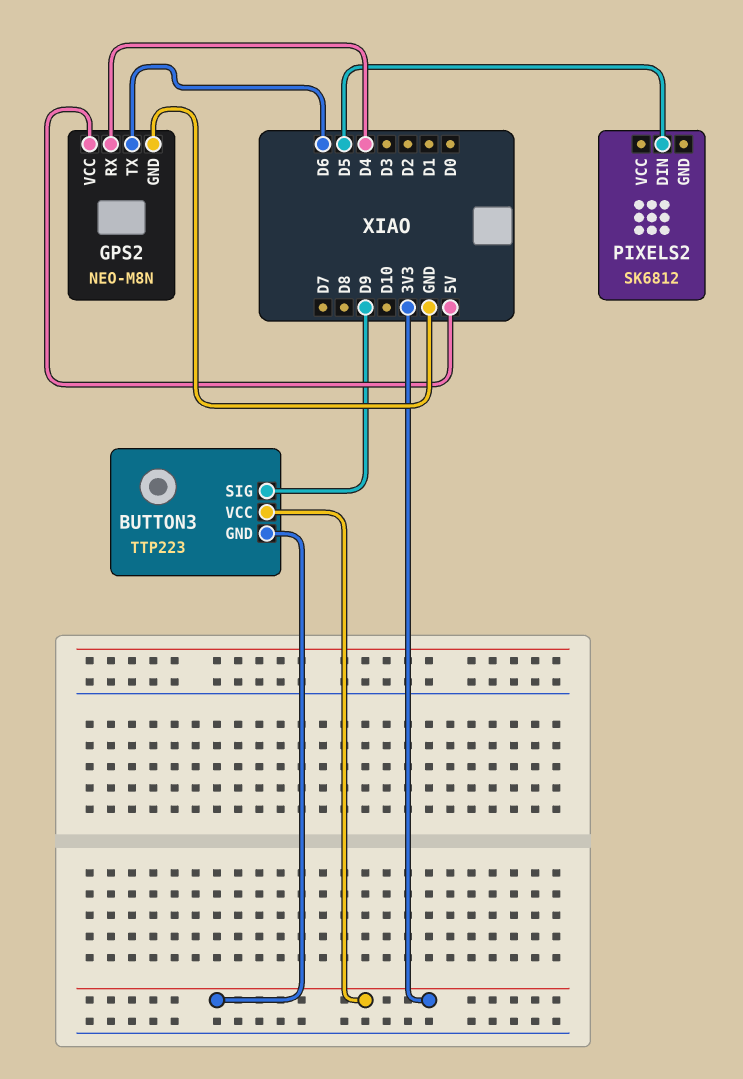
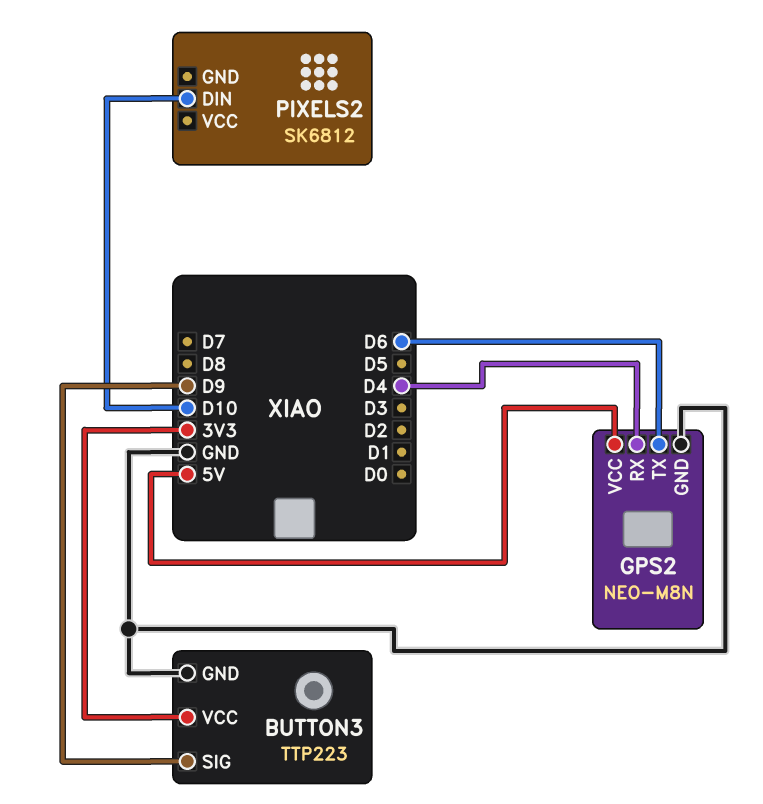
BUTTON3 pin GND: 3V3 -> GND
PIXELS2 pin DIN: D5 -> D10

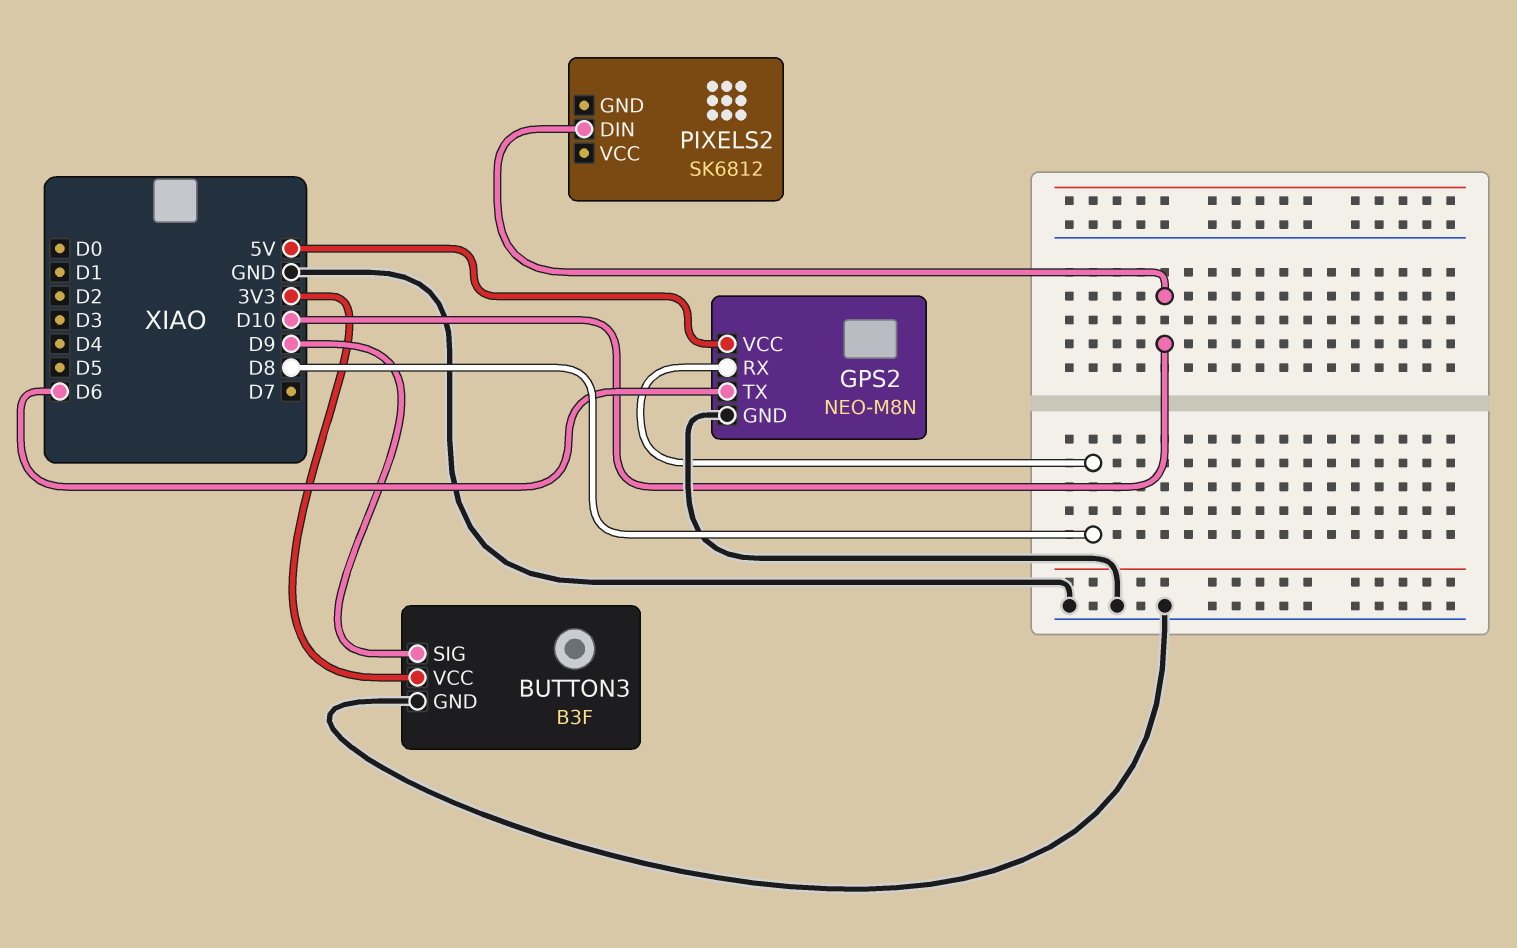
BUTTON3: TTP223 -> B3F
GPS2 pin RX: D4 -> D8

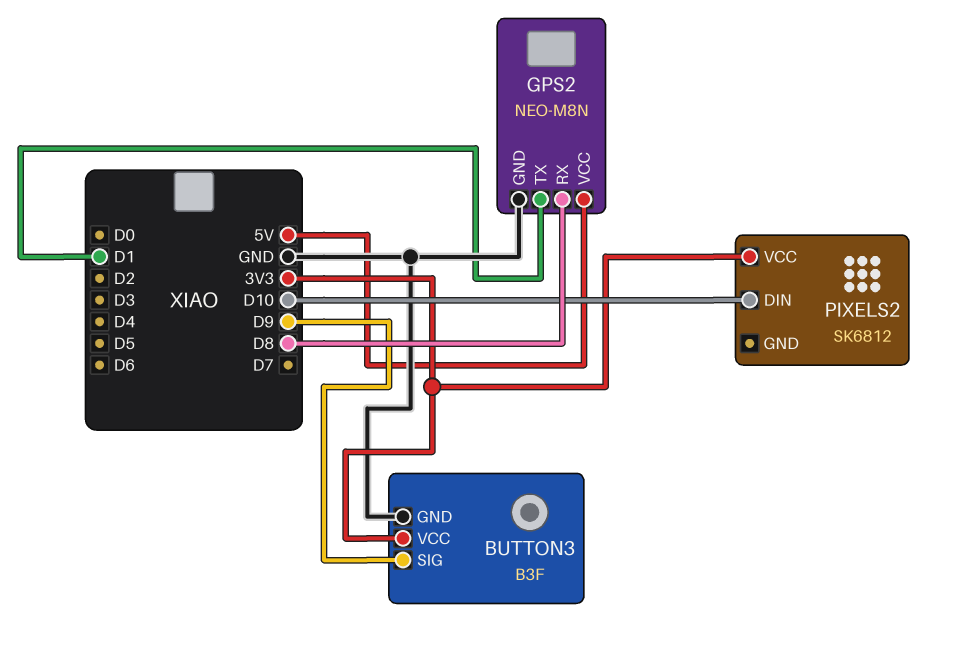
GPS2 pin TX: D6 -> D1
PIXELS2 pin VCC: none -> 3V3

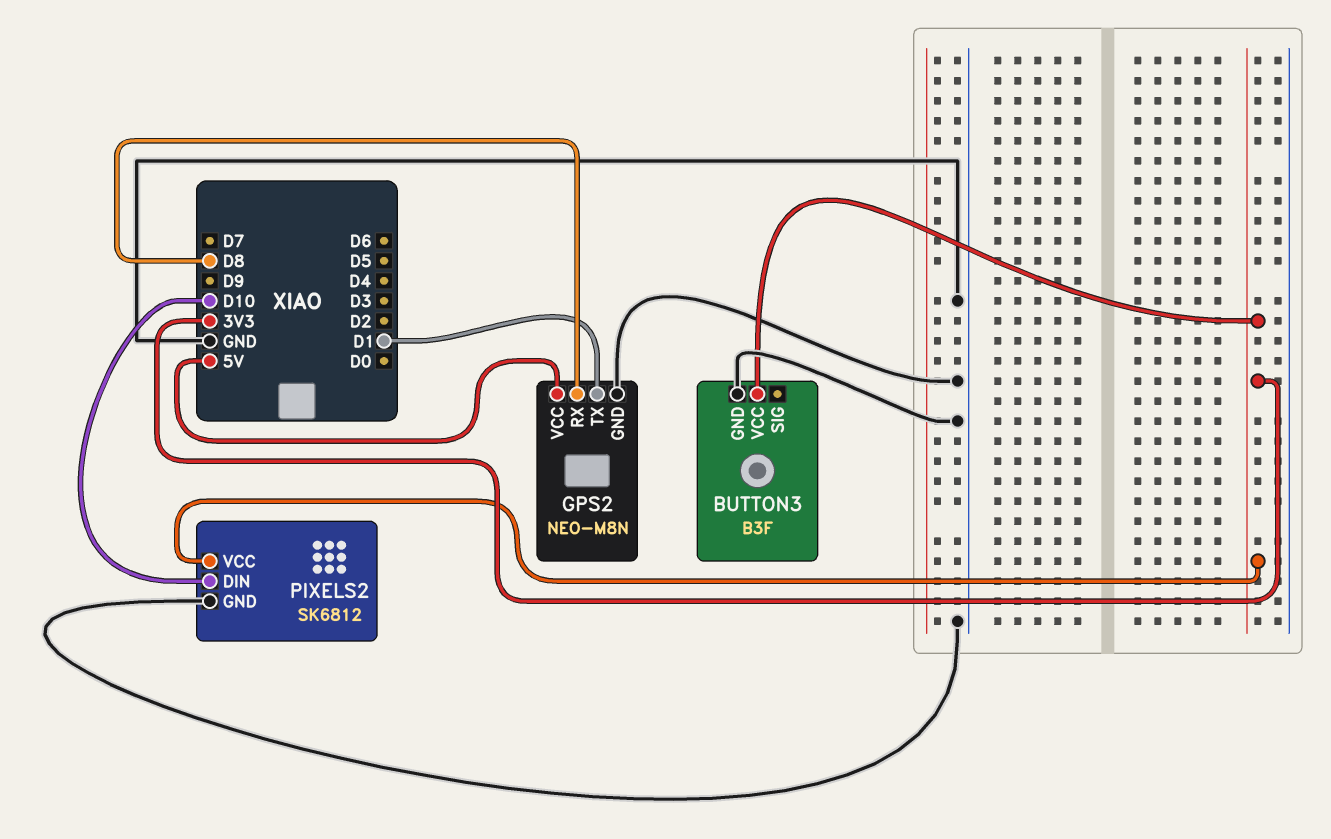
BUTTON3 pin SIG: D9 -> none
PIXELS2 pin GND: none -> GND

